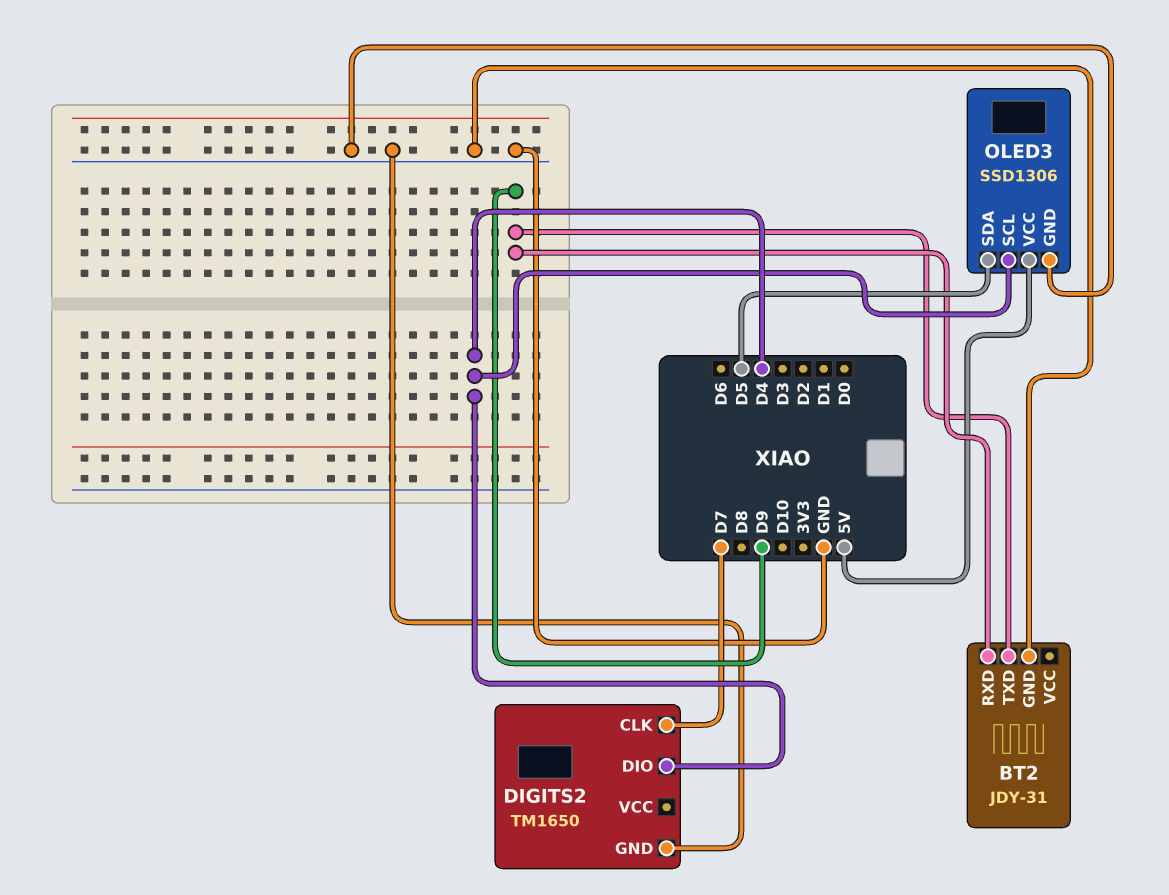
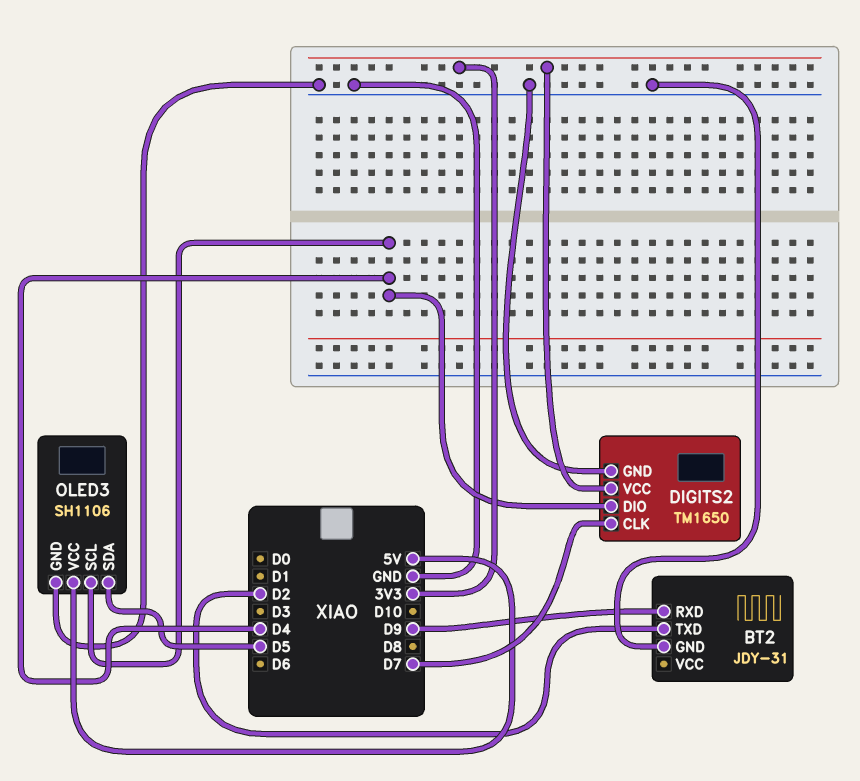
BT2 pin TXD: D9 -> D2
DIGITS2 pin VCC: none -> 3V3
OLED3: SSD1306 -> SH1106

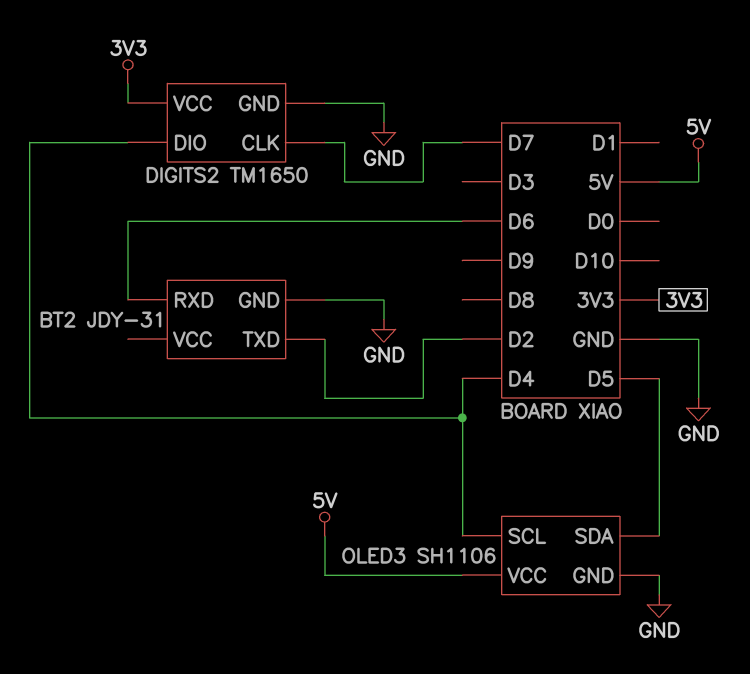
BT2 pin RXD: D9 -> D6

